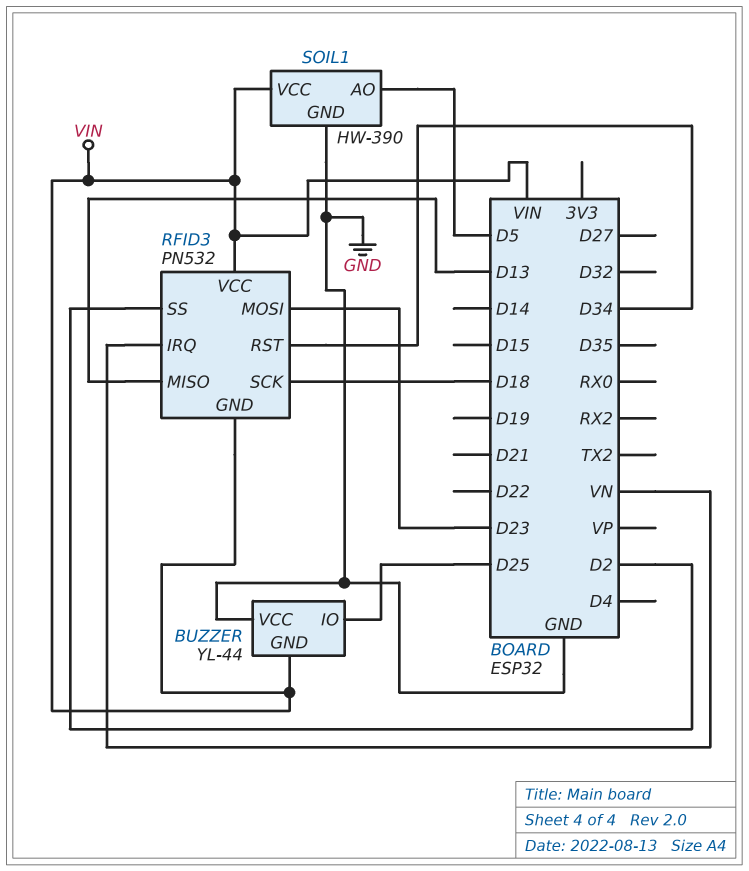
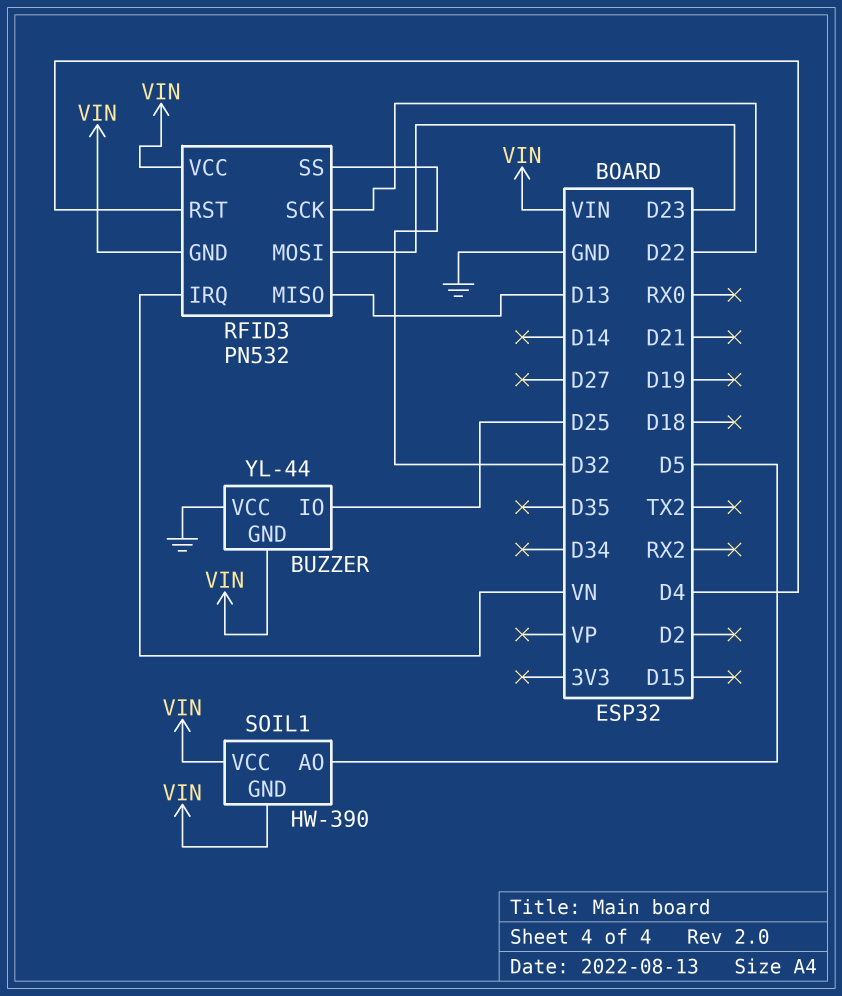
RFID3 pin RST: D34 -> D4
RFID3 pin SCK: D18 -> D22
RFID3 pin SS: D2 -> D32
SOIL1 pin GND: GND -> VIN

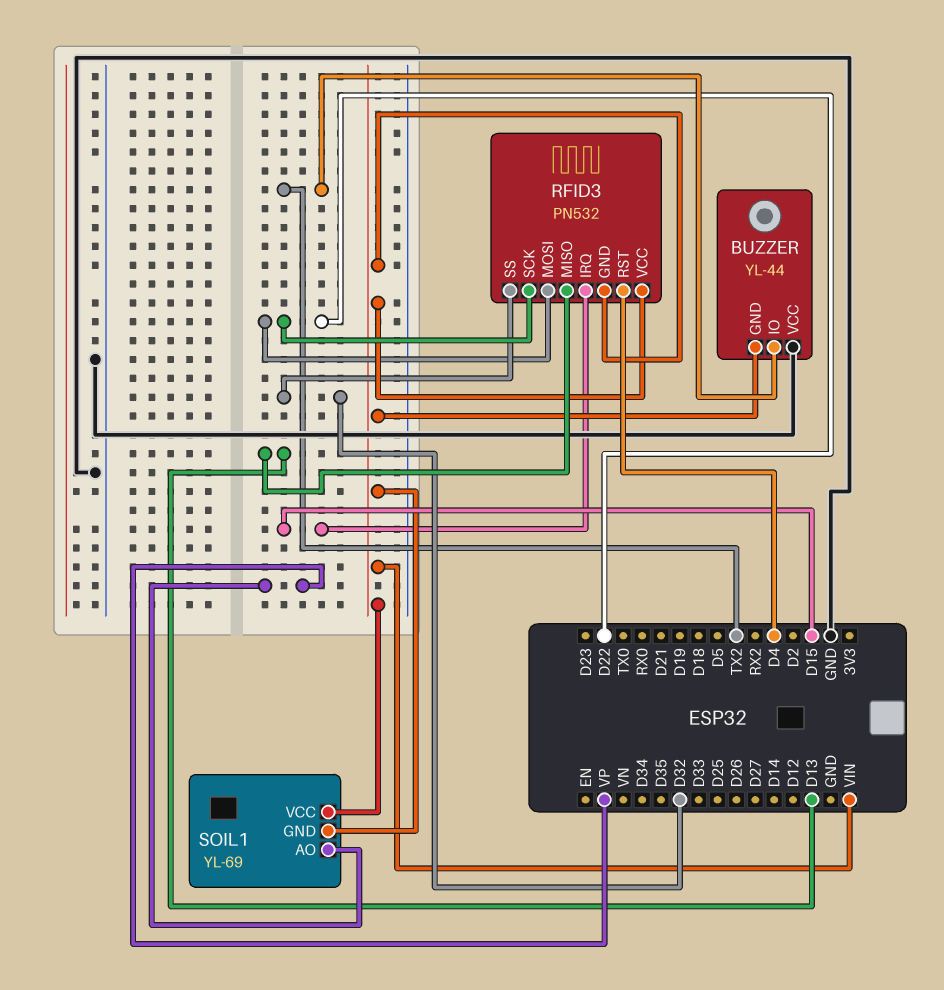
BUZZER pin IO: D25 -> TX2
RFID3 pin IRQ: VN -> D15
RFID3 pin MOSI: D23 -> D22
SOIL1: HW-390 -> YL-69
SOIL1 pin AO: D5 -> VP

